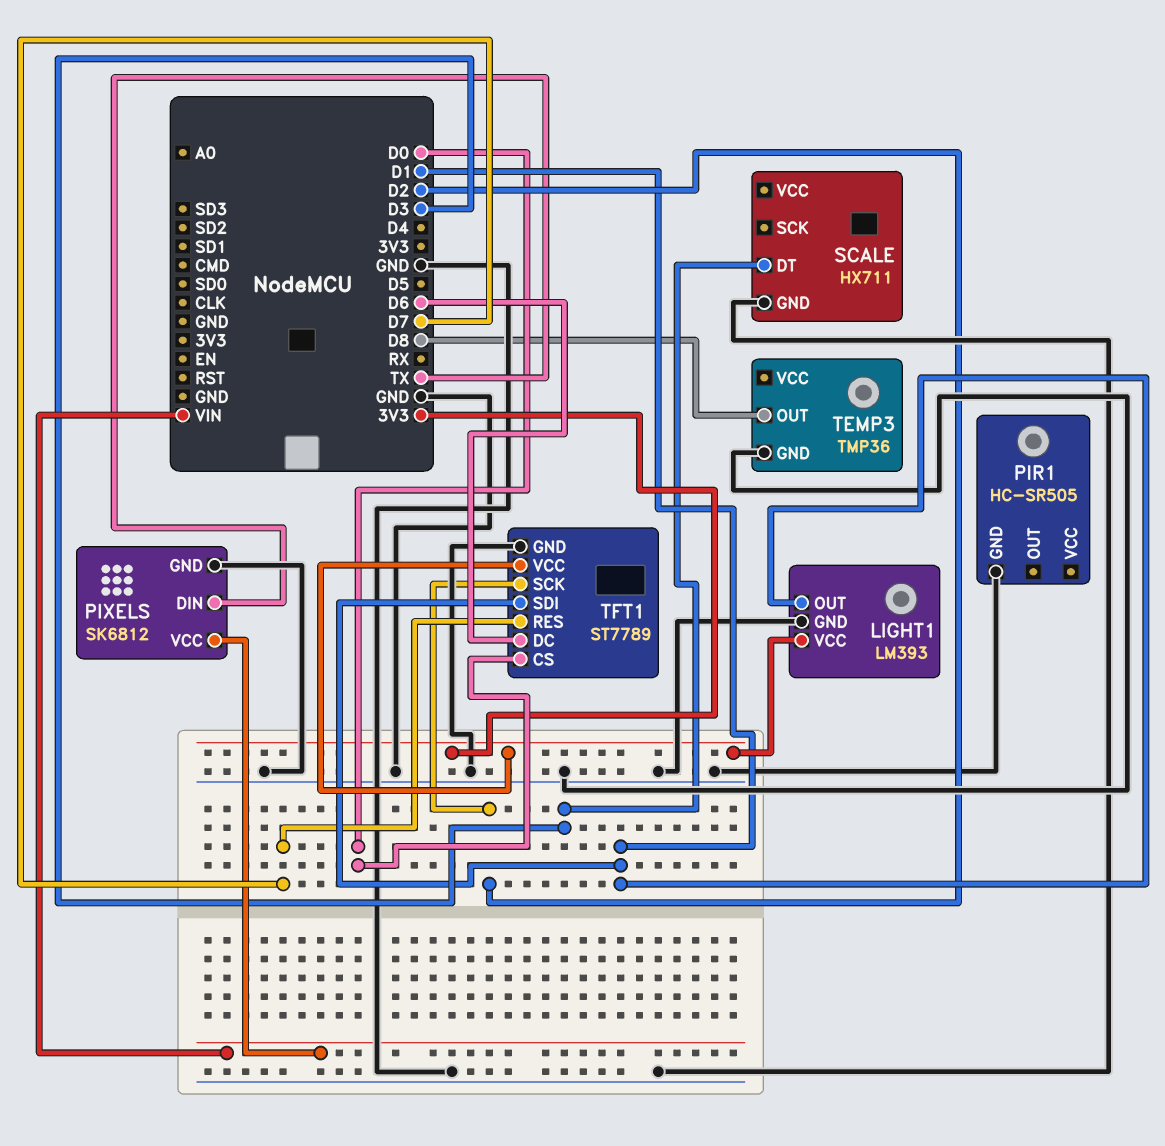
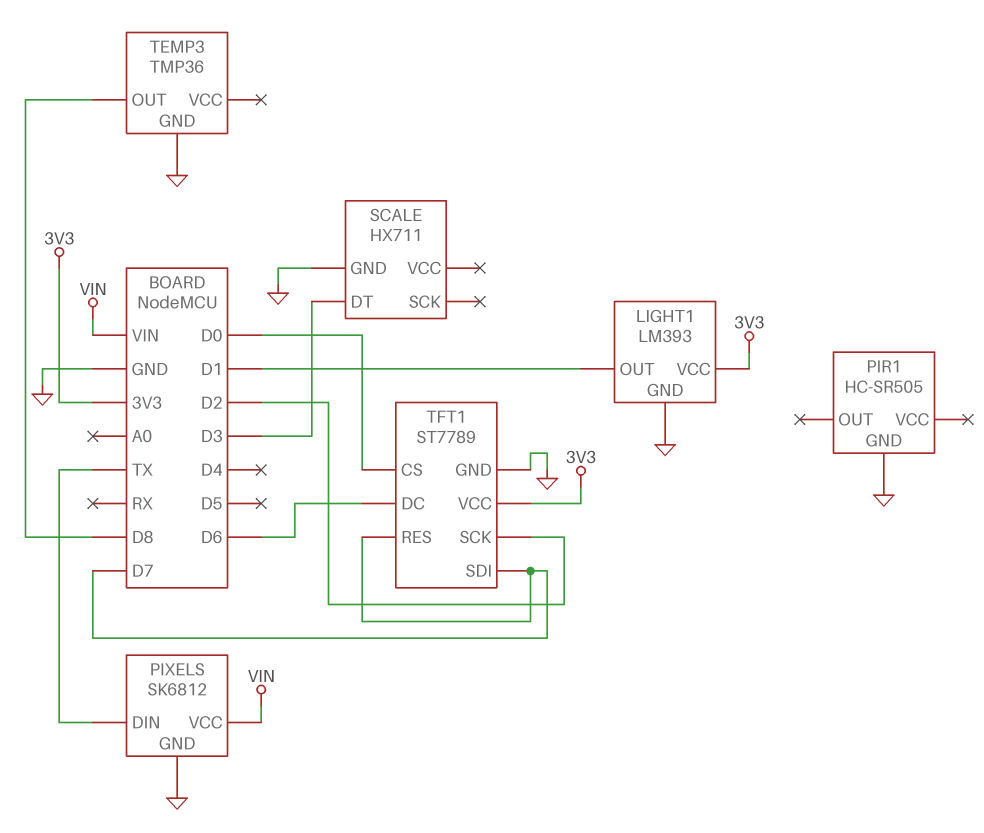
TFT1 pin SDI: D1 -> D7

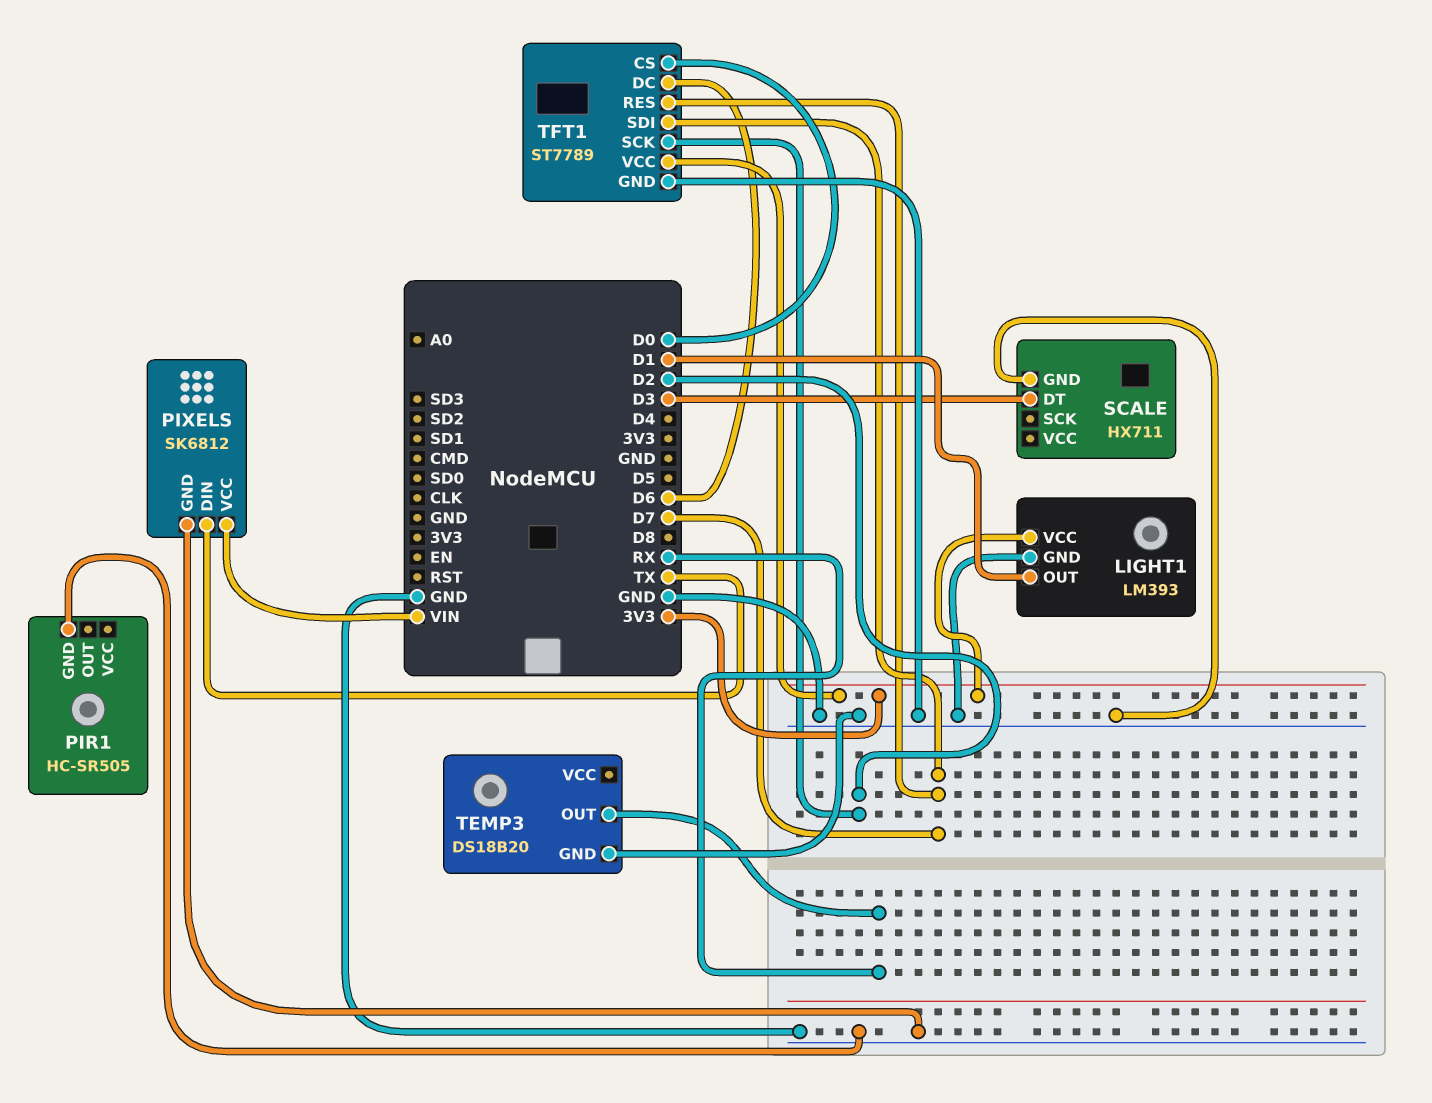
TEMP3: TMP36 -> DS18B20
TEMP3 pin OUT: D8 -> RX

